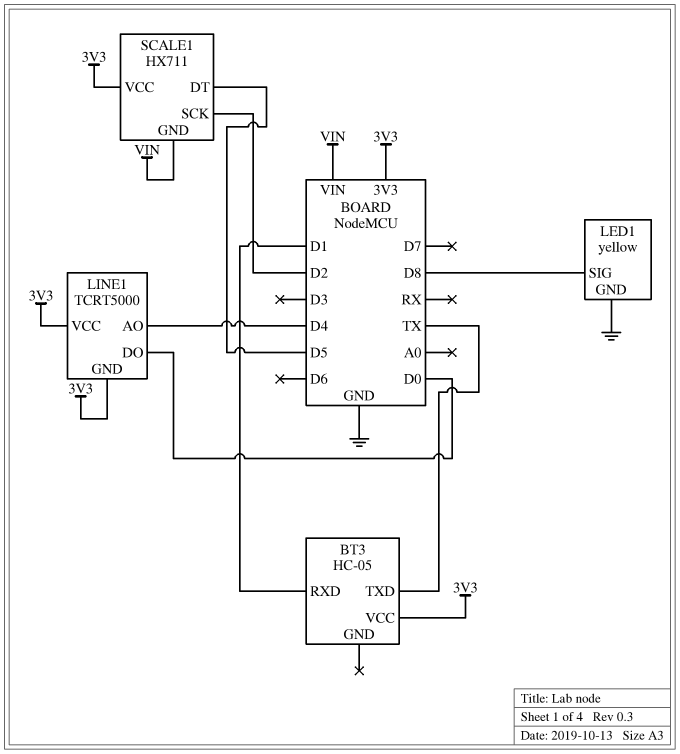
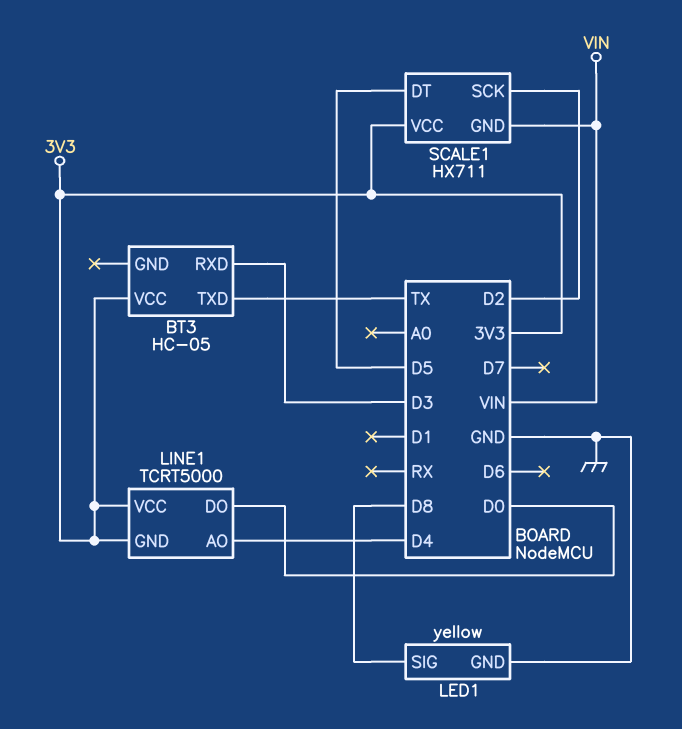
BT3 pin RXD: D1 -> D3

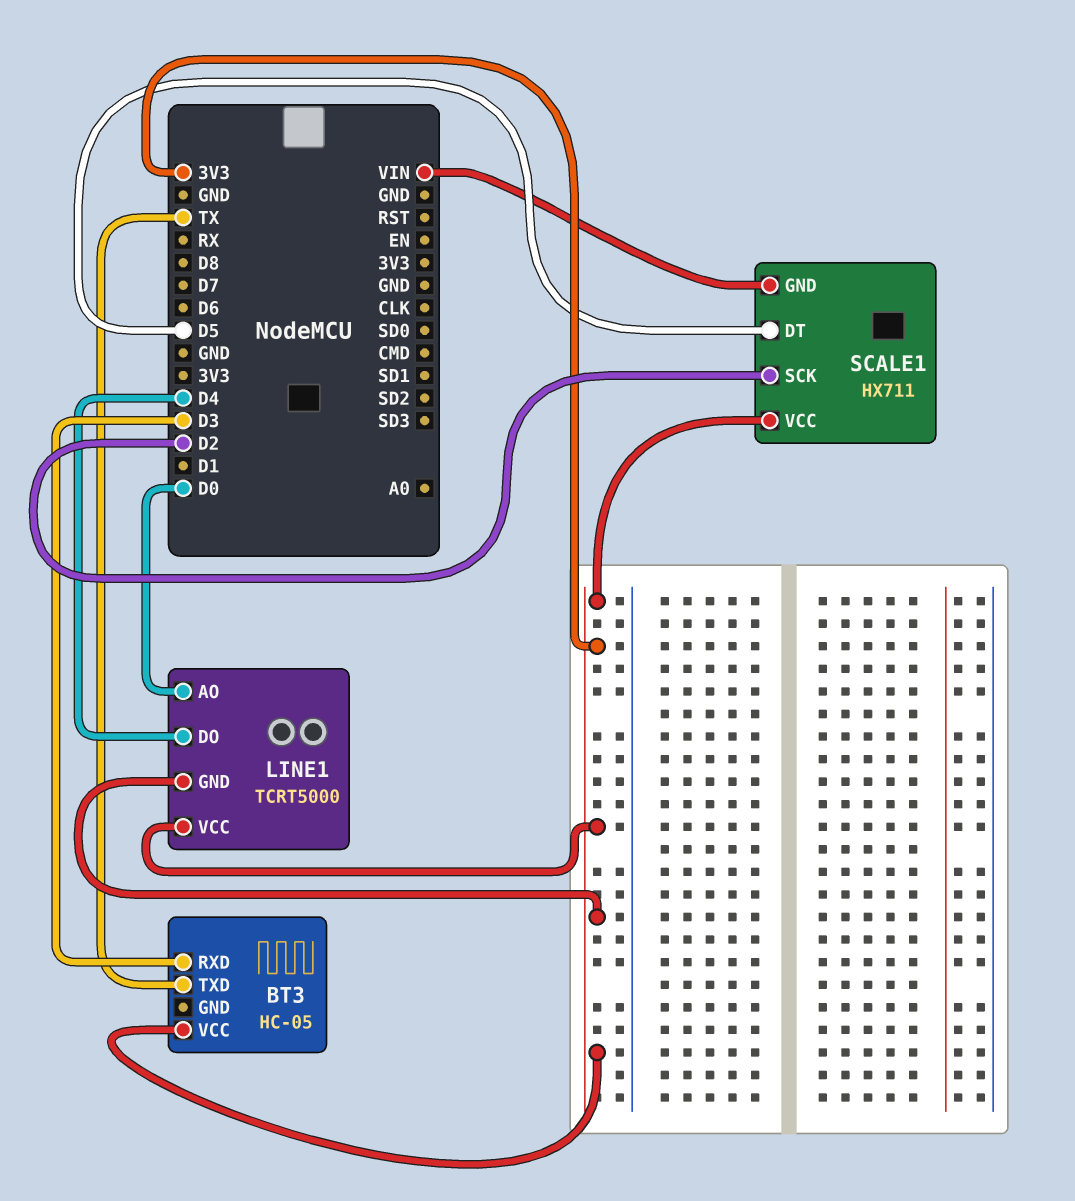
LED1: yellow -> none
LED1 pin GND: GND -> none
LED1 pin SIG: D8 -> none
LINE1 pin AO: D4 -> D0
LINE1 pin DO: D0 -> D4

